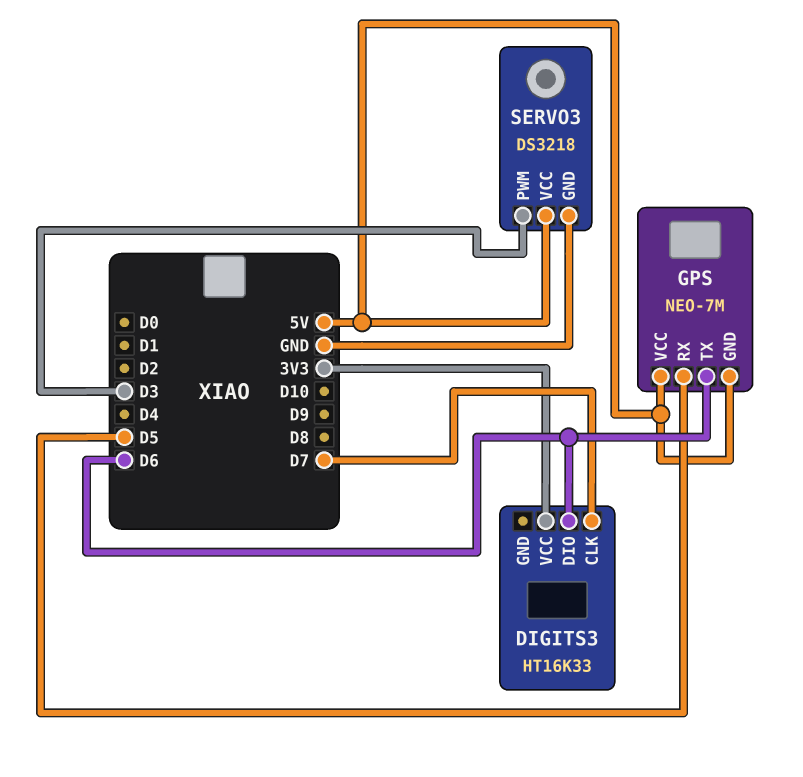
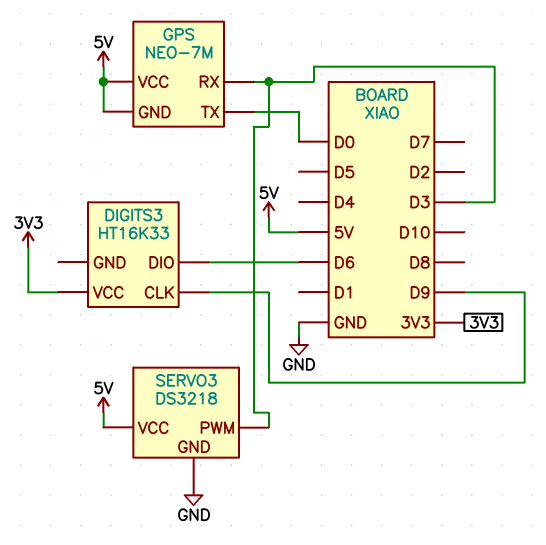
DIGITS3 pin CLK: D7 -> D9
GPS pin RX: D5 -> D3
GPS pin TX: D6 -> D0

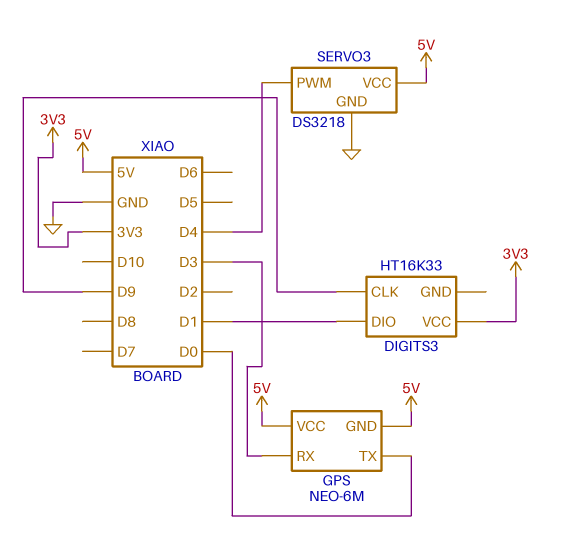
DIGITS3 pin DIO: D6 -> D1
GPS: NEO-7M -> NEO-6M
SERVO3 pin PWM: D3 -> D4

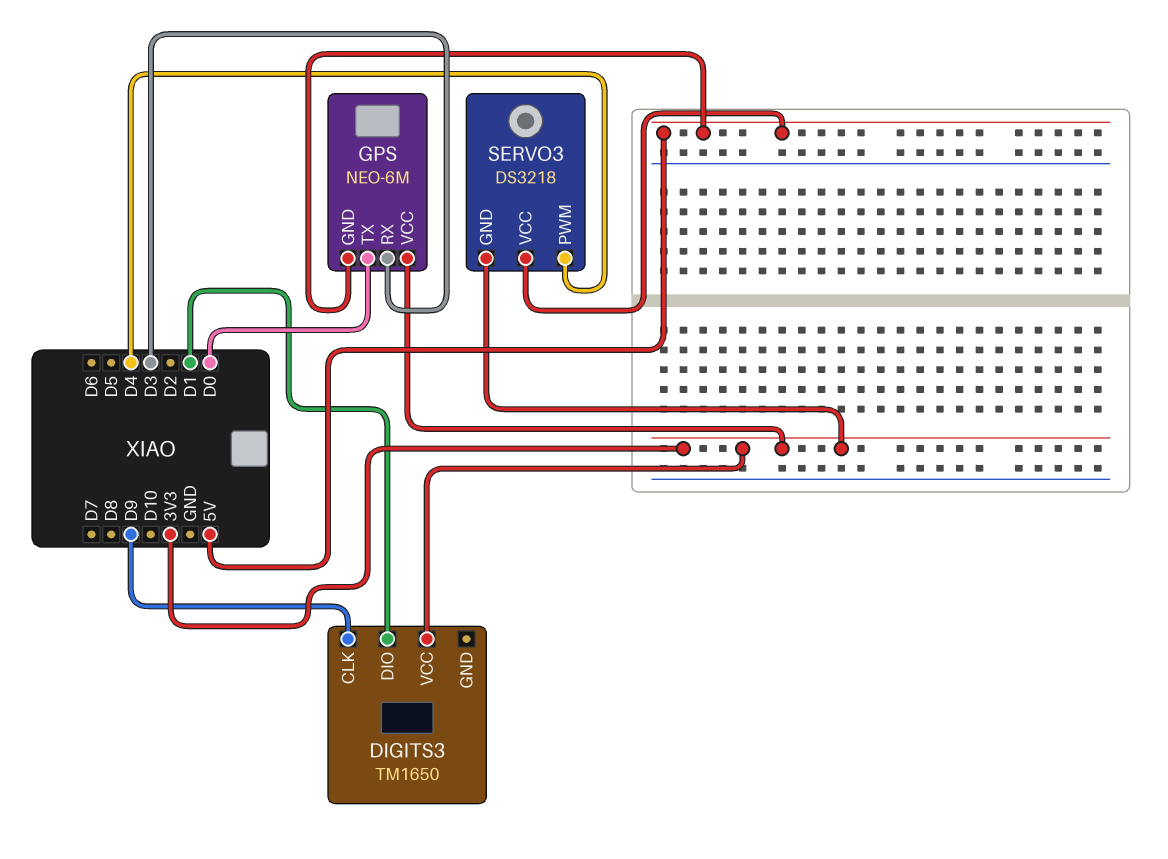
DIGITS3: HT16K33 -> TM1650
GPS pin VCC: 5V -> 3V3
SERVO3 pin GND: GND -> 3V3

